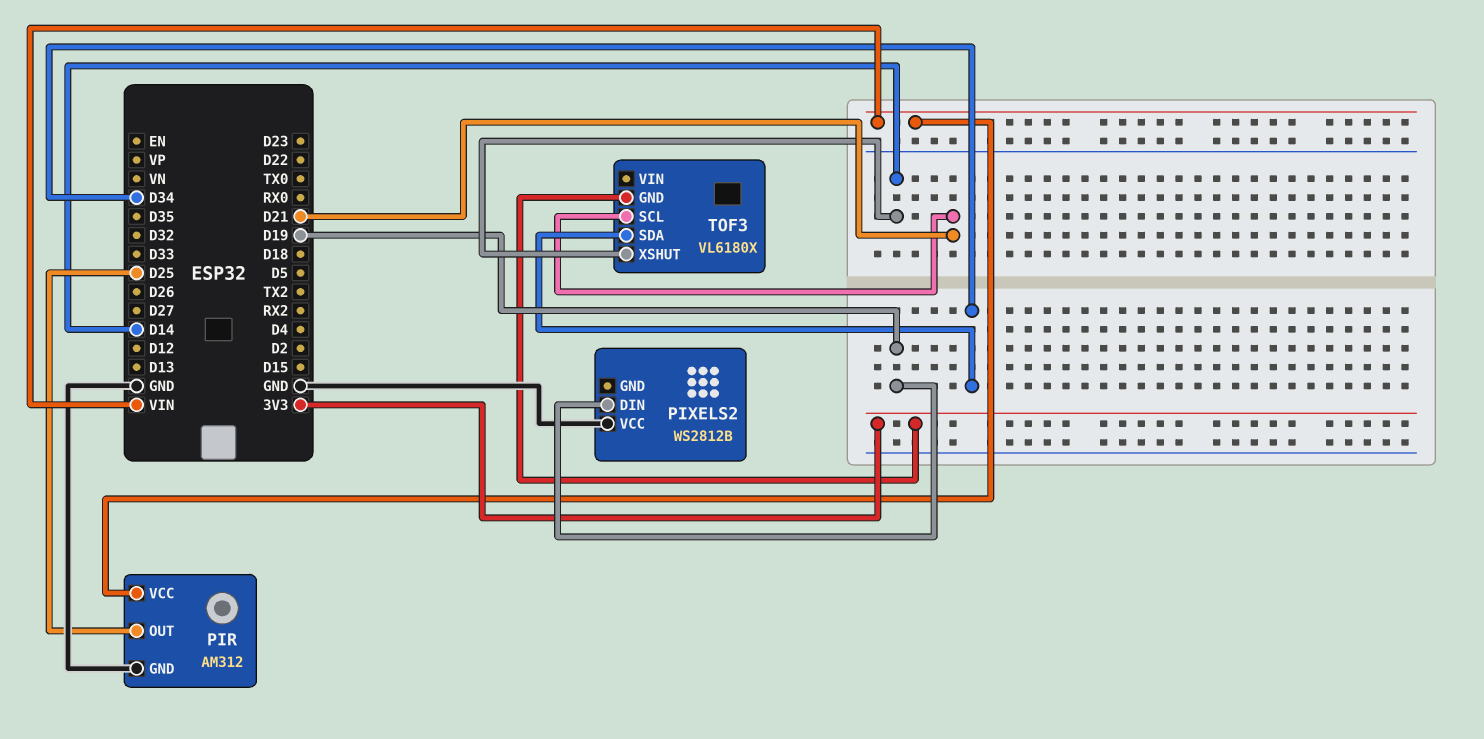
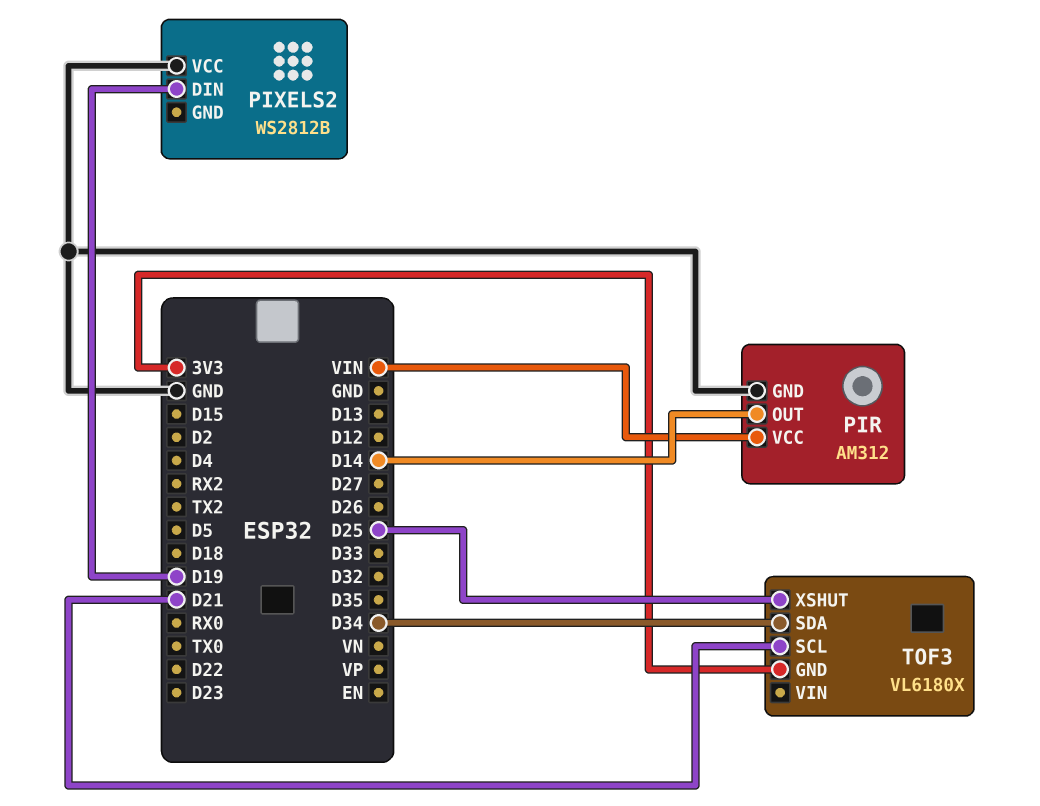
PIR pin OUT: D25 -> D14
TOF3 pin XSHUT: D14 -> D25

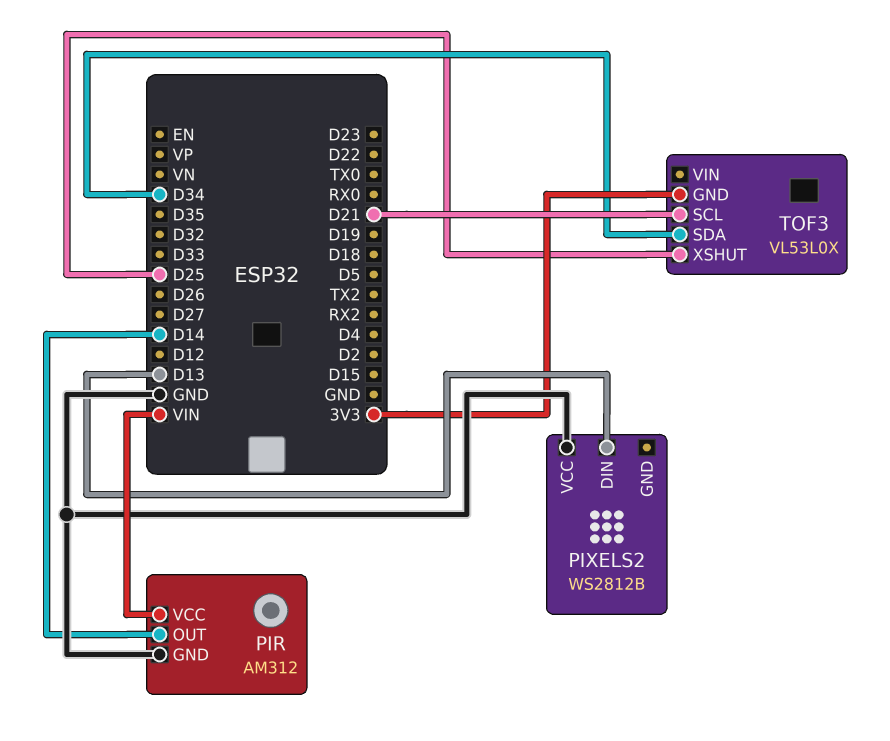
PIXELS2 pin DIN: D19 -> D13
TOF3: VL6180X -> VL53L0X

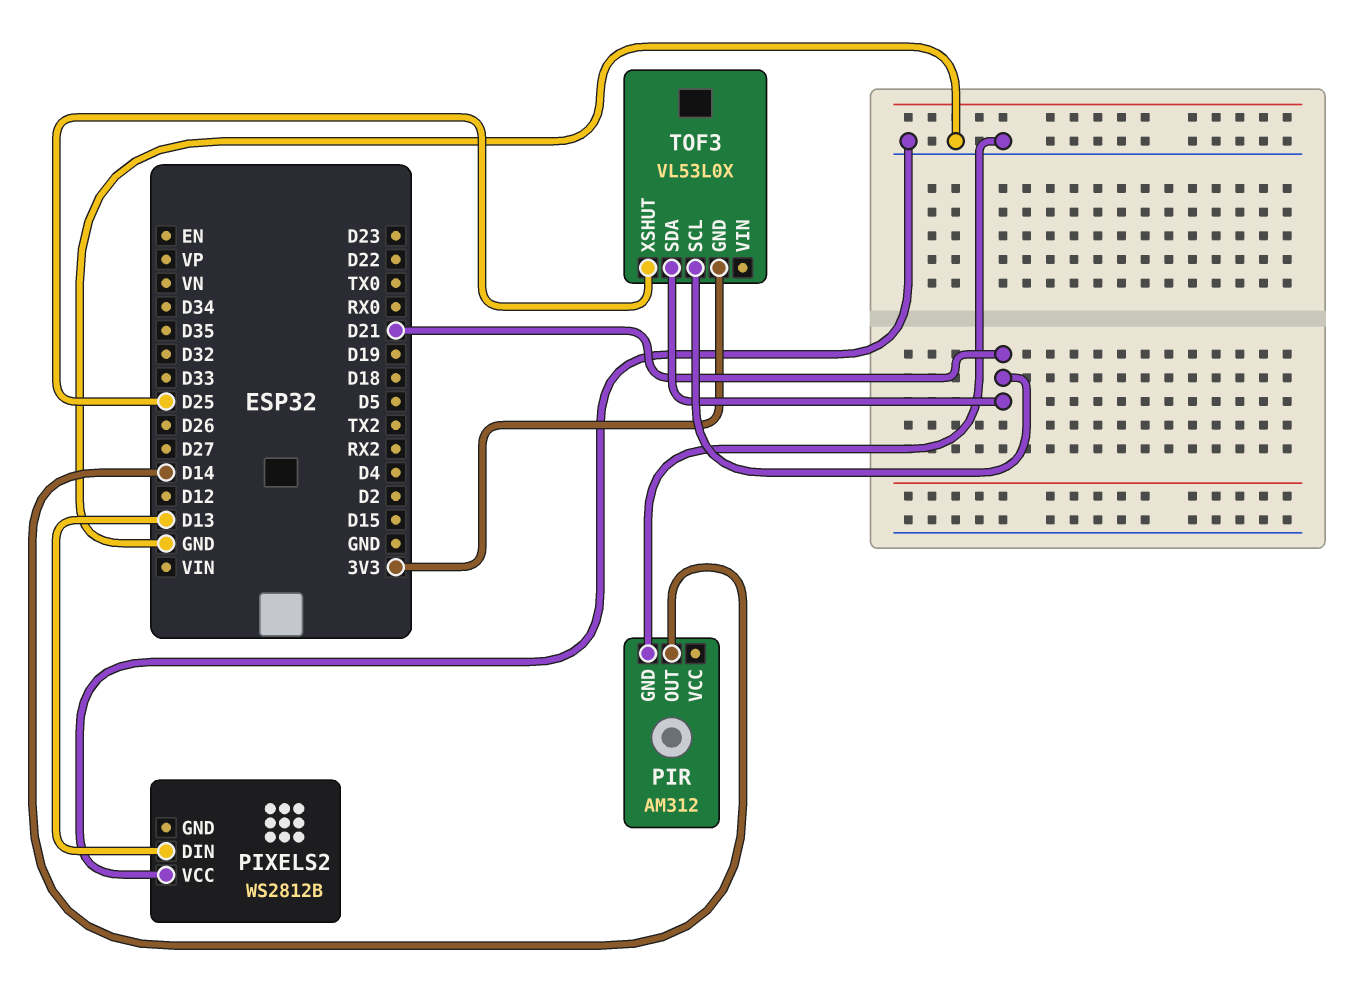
PIR pin VCC: VIN -> none
TOF3 pin SDA: D34 -> D21

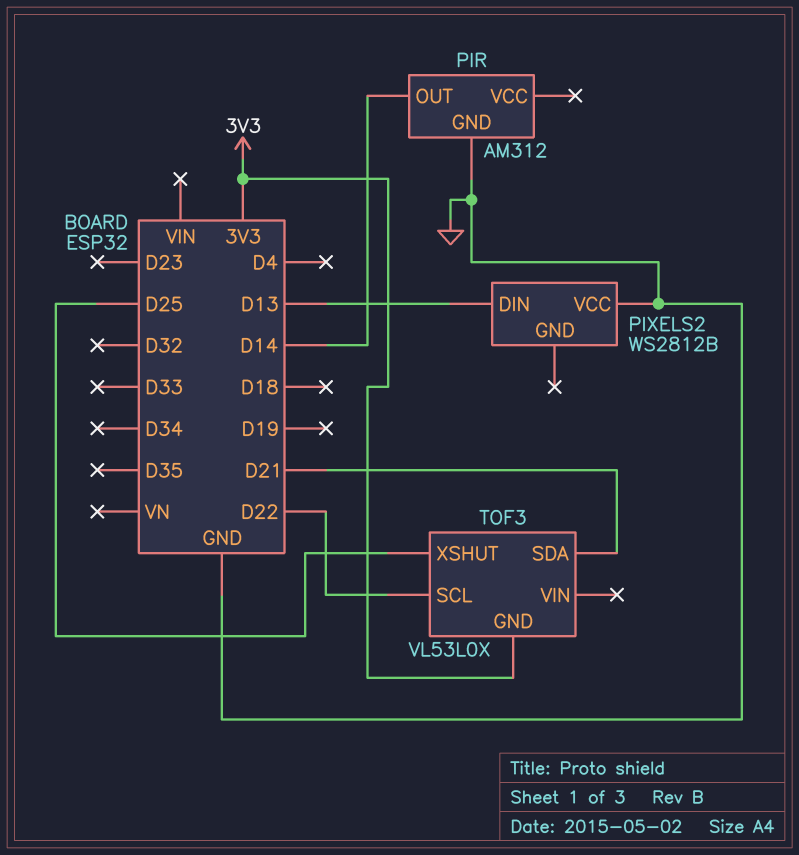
TOF3 pin SCL: D21 -> D22

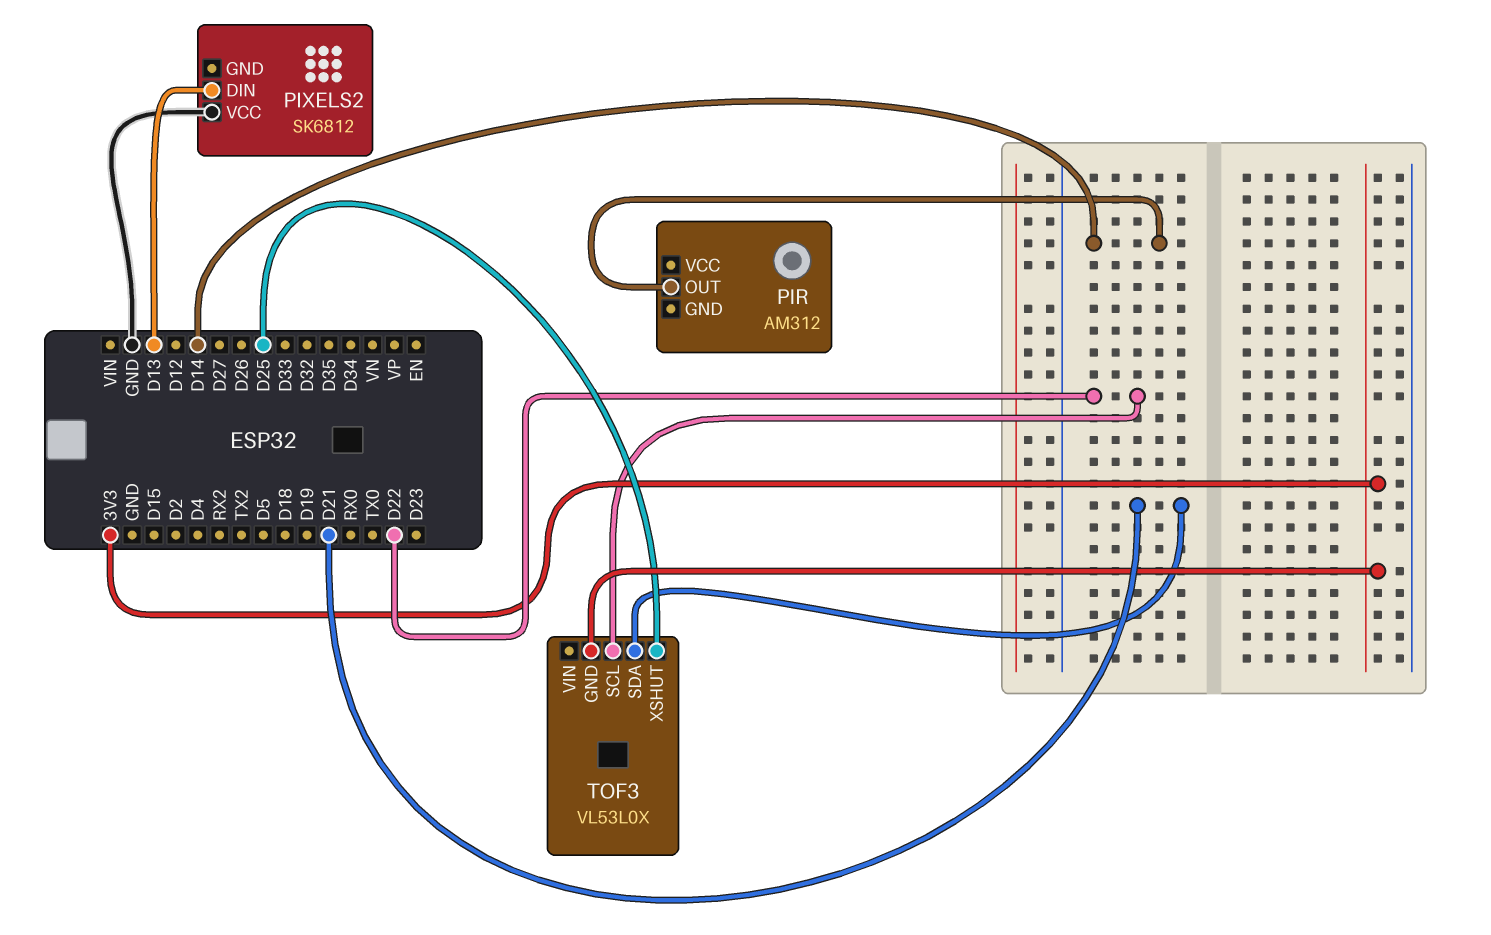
PIR pin GND: GND -> none
PIXELS2: WS2812B -> SK6812

